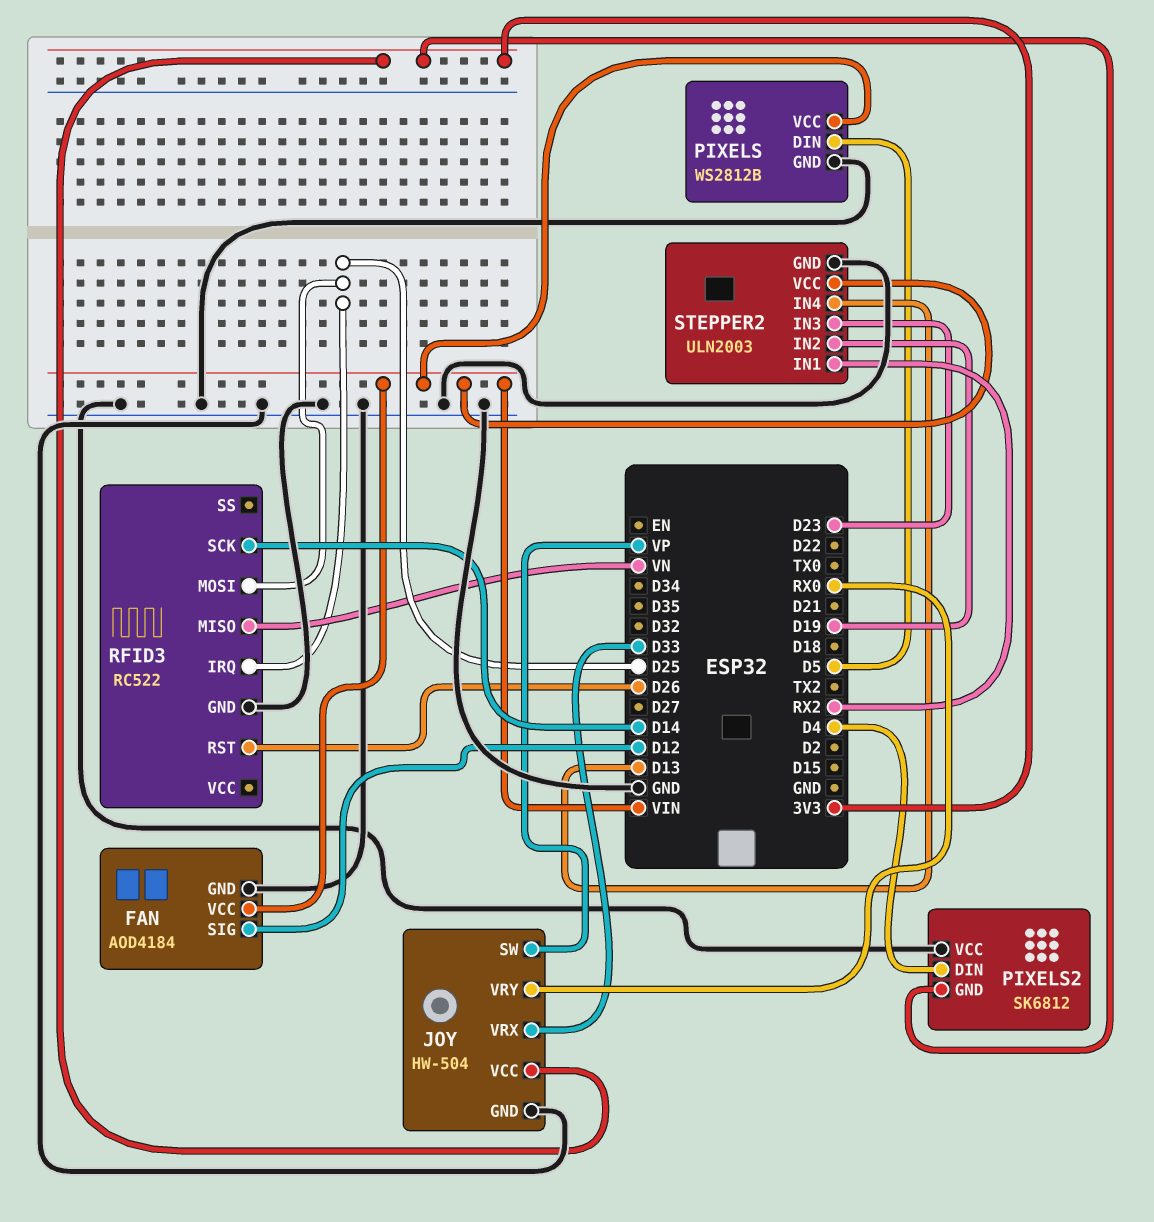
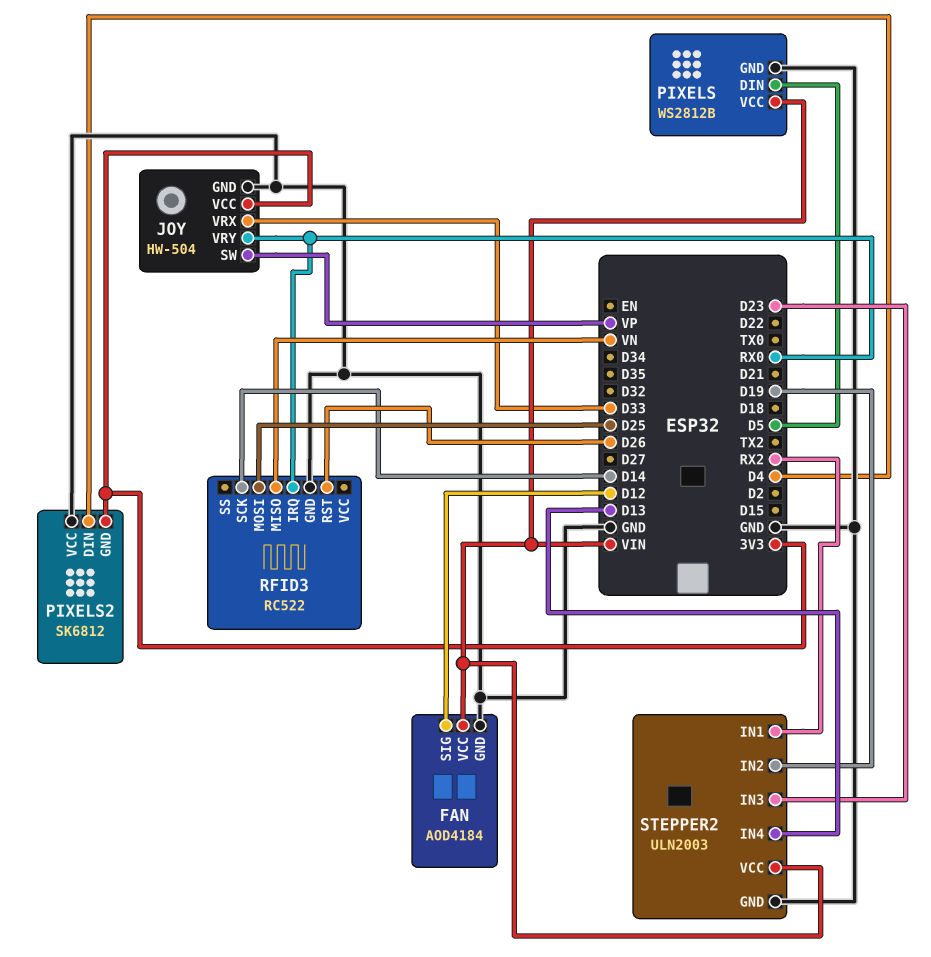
RFID3 pin IRQ: D25 -> RX0

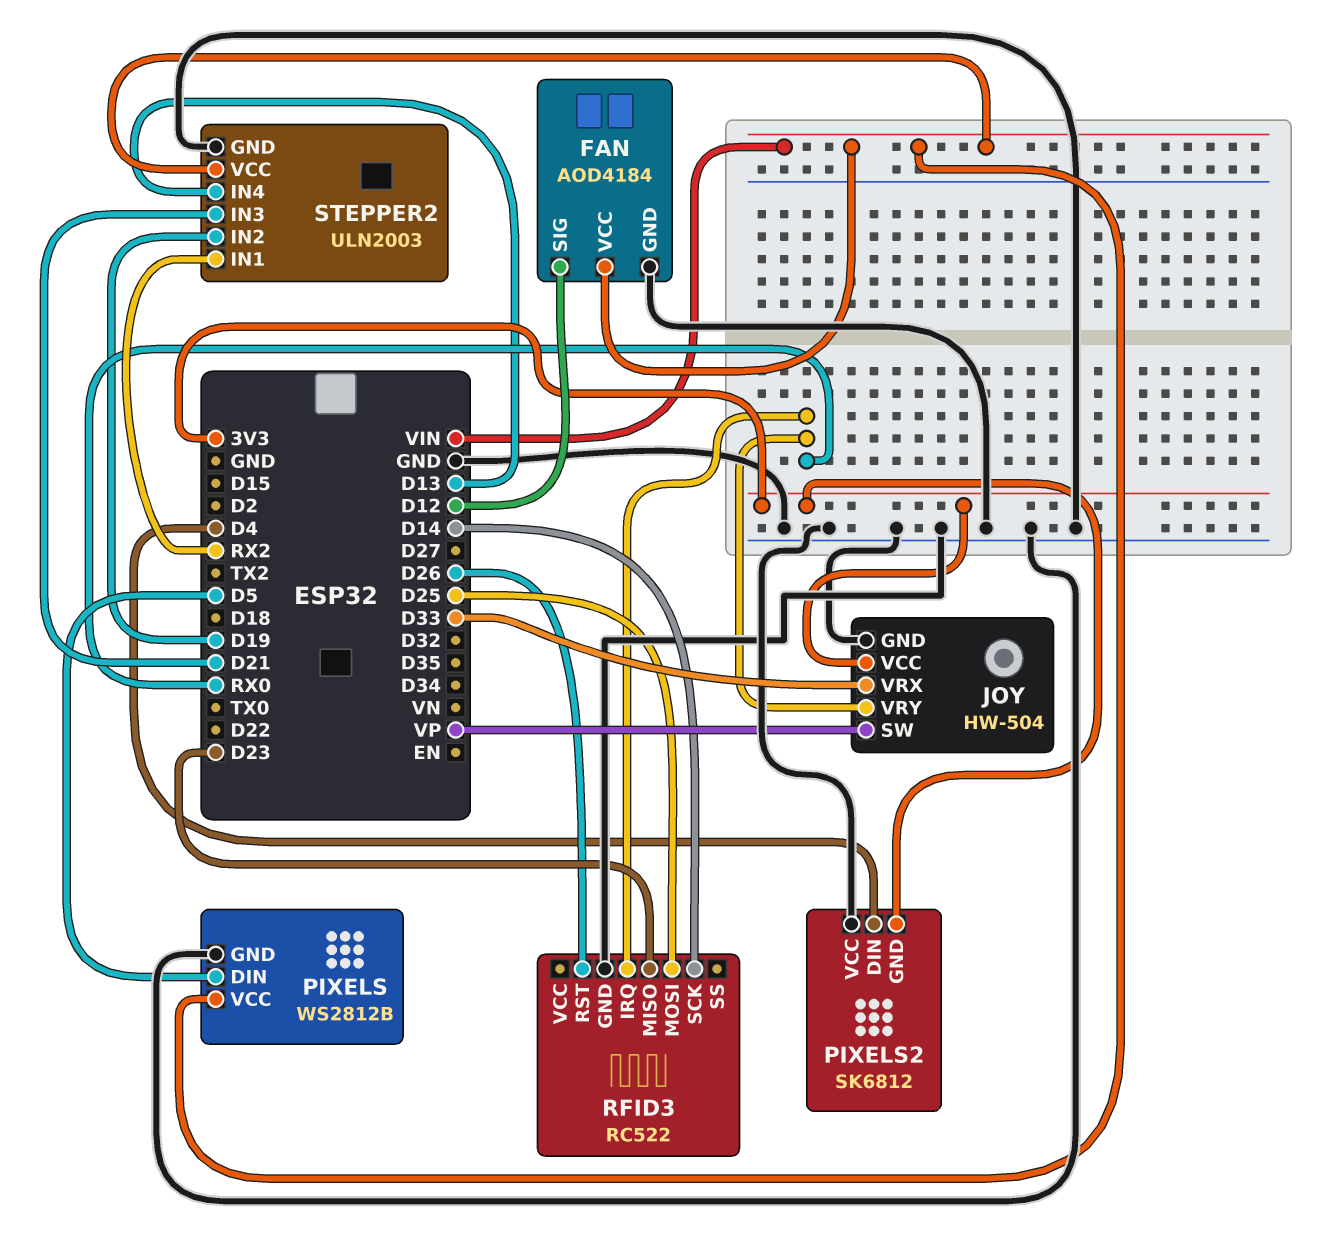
RFID3 pin MISO: VN -> D23
STEPPER2 pin IN3: D23 -> D21

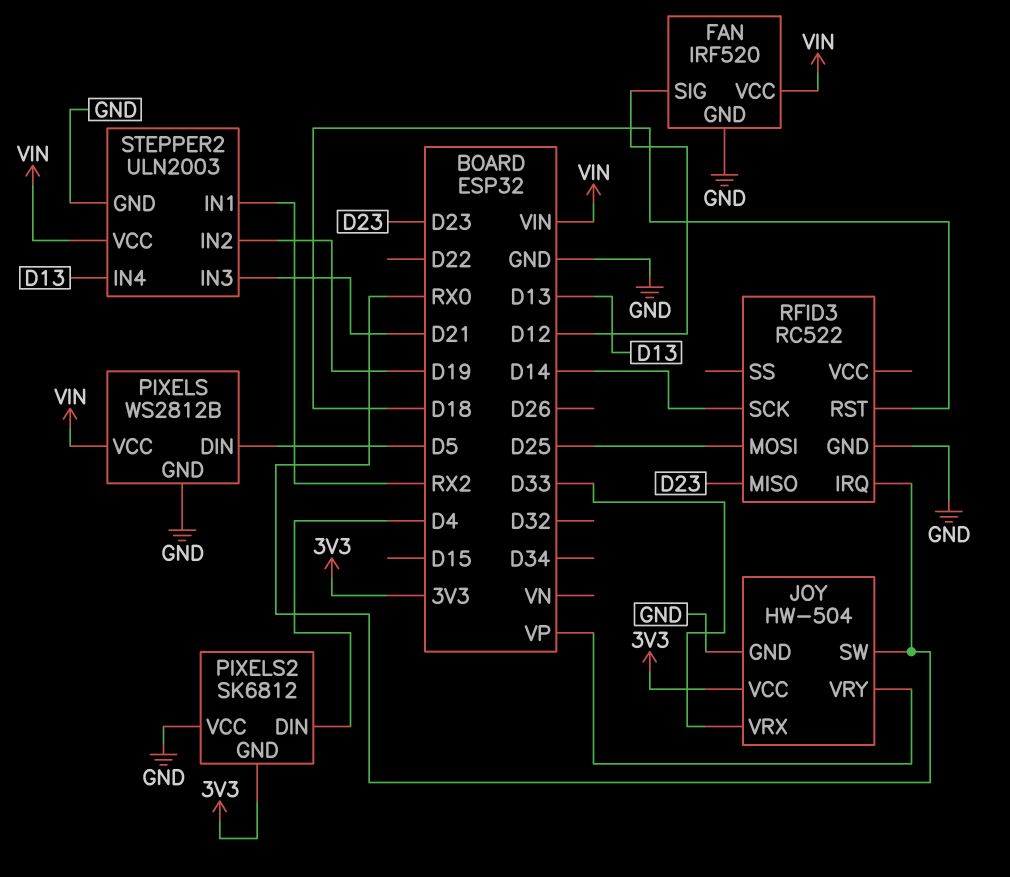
FAN: AOD4184 -> IRF520
JOY pin SW: VP -> RX0
JOY pin VRY: RX0 -> VP
RFID3 pin RST: D26 -> D18

